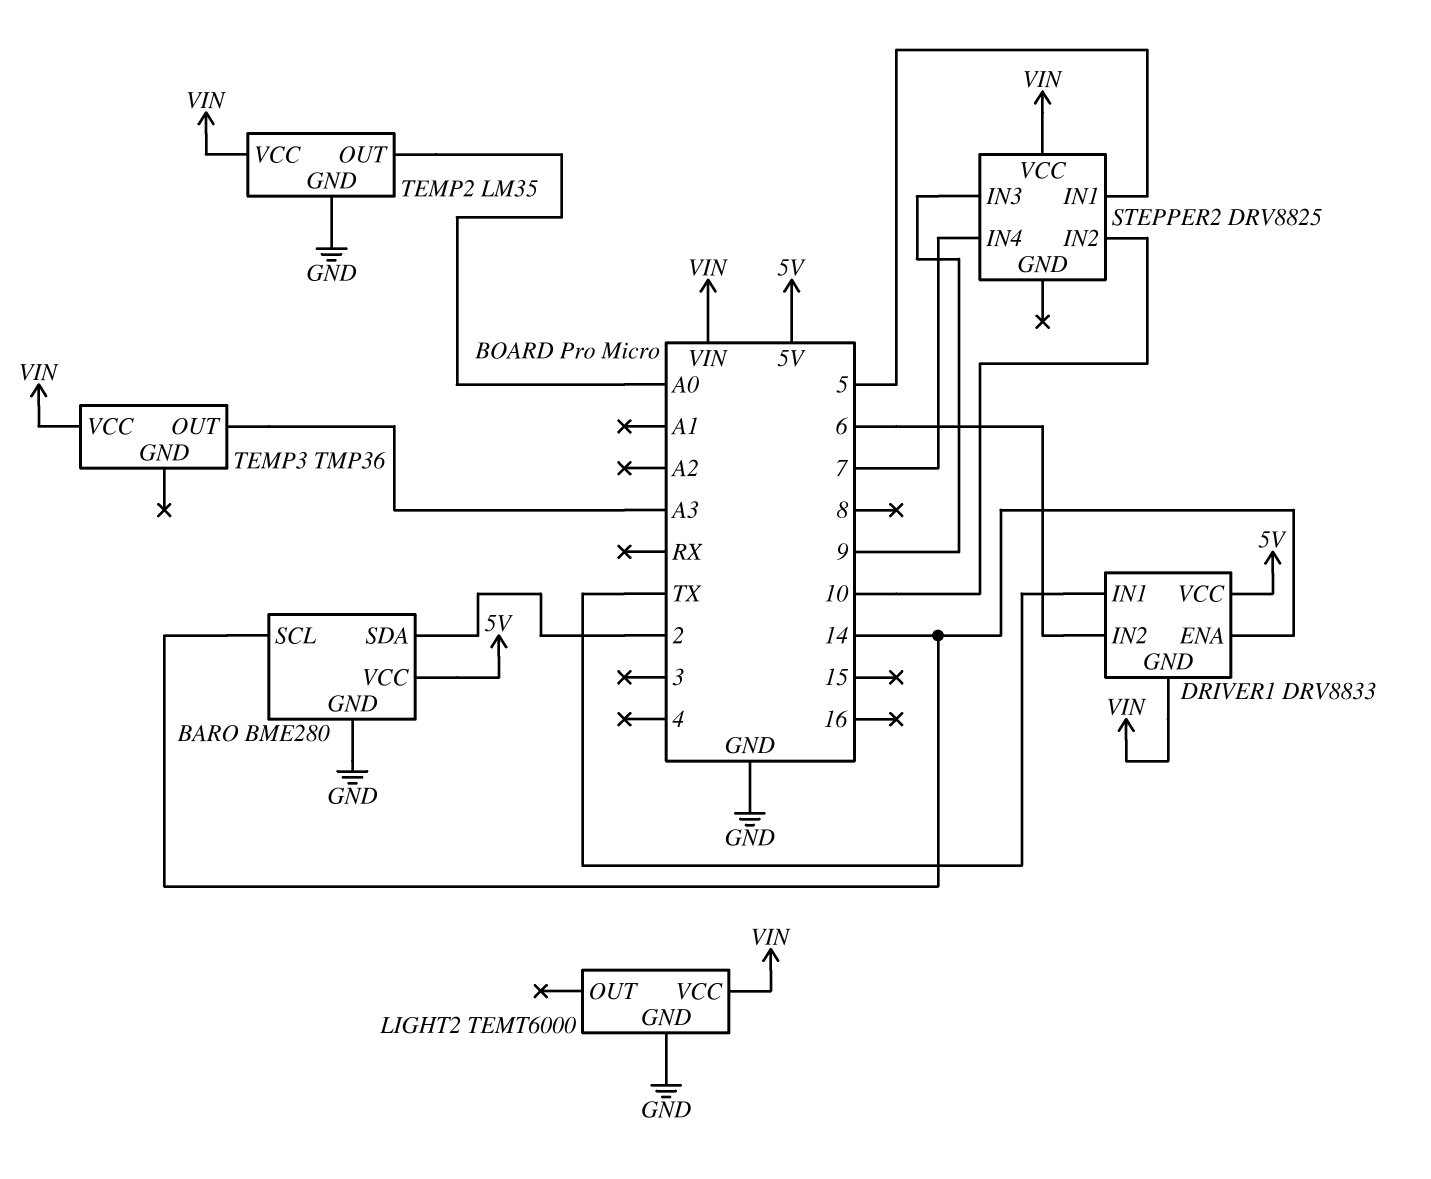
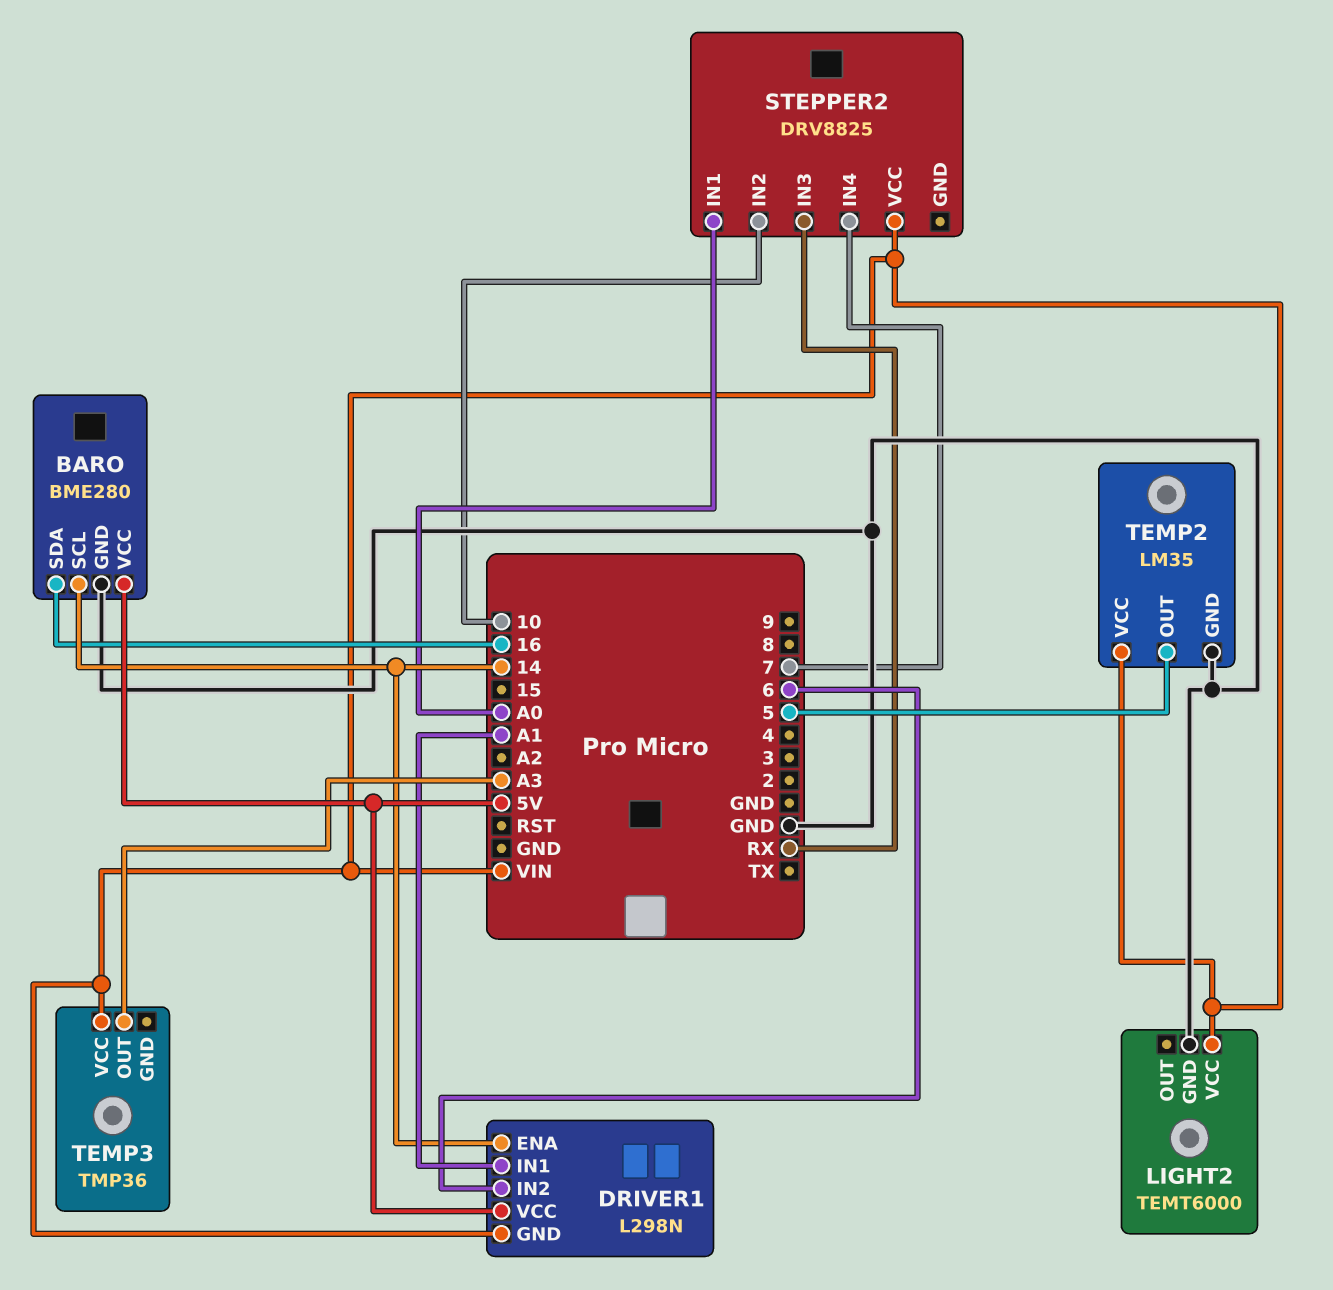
BARO pin SDA: 2 -> 16
DRIVER1: DRV8833 -> L298N
DRIVER1 pin IN1: TX -> A1
STEPPER2 pin IN1: 5 -> A0
STEPPER2 pin IN3: 9 -> RX
TEMP2 pin OUT: A0 -> 5

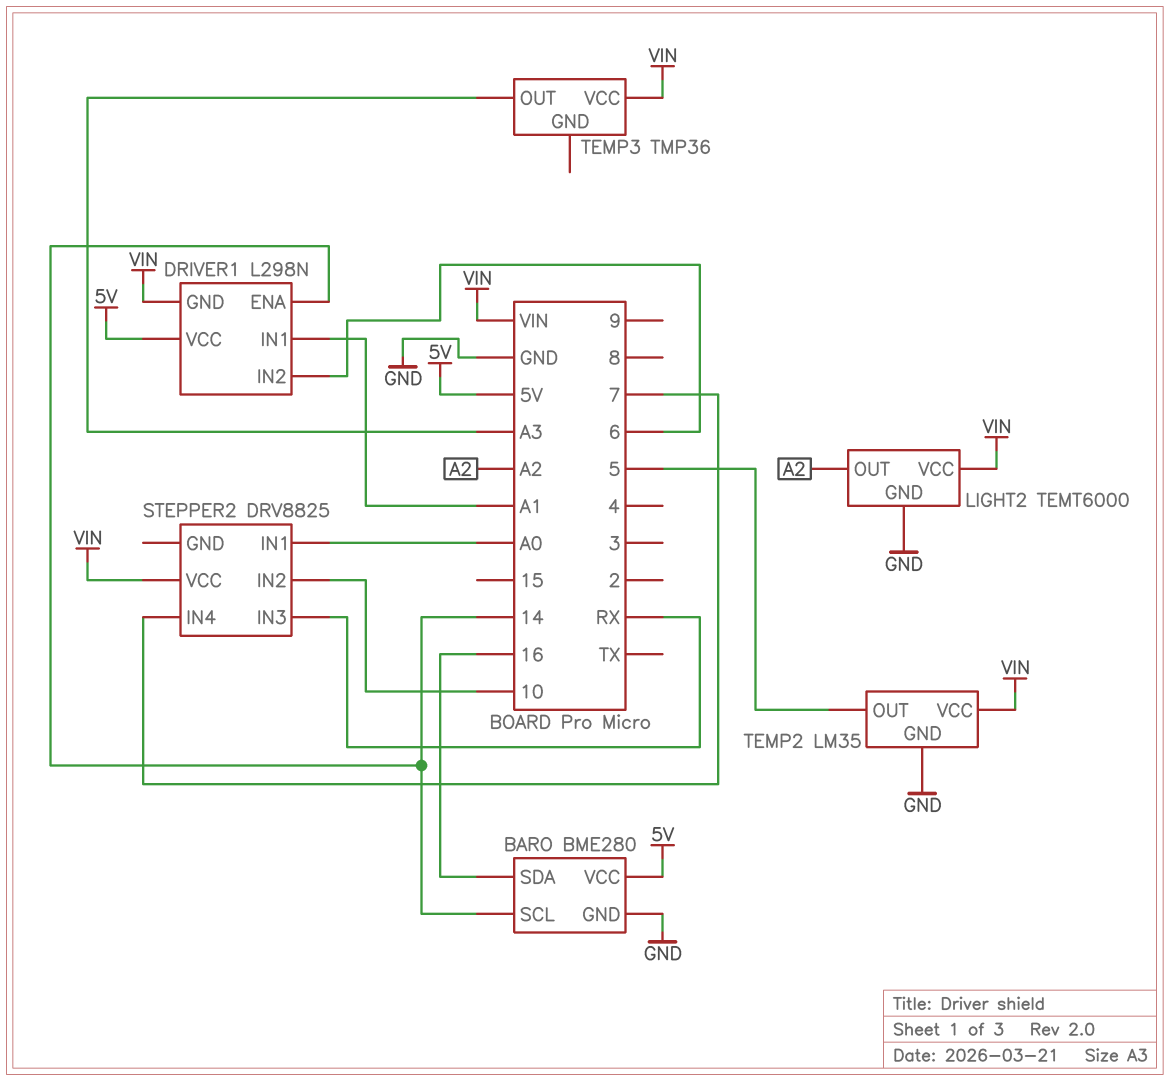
LIGHT2 pin OUT: none -> A2

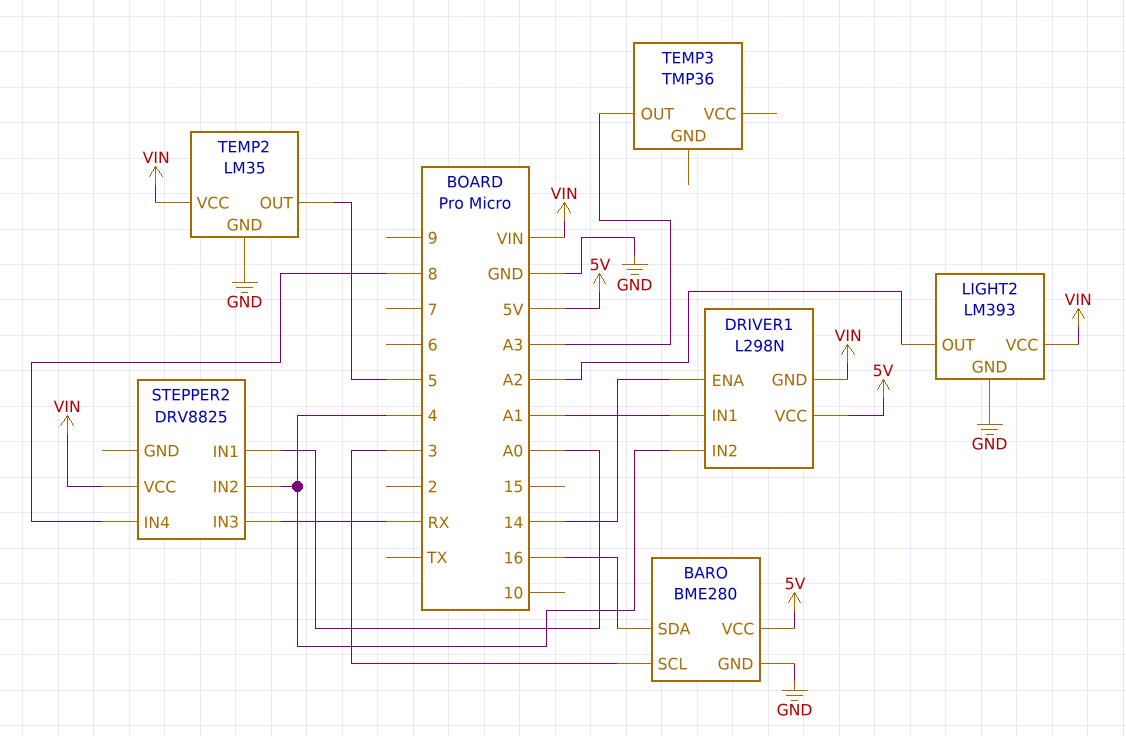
BARO pin SCL: 14 -> 3
DRIVER1 pin IN2: 6 -> 4
LIGHT2: TEMT6000 -> LM393
STEPPER2 pin IN2: 10 -> 4
STEPPER2 pin IN4: 7 -> 8
TEMP3 pin VCC: VIN -> none

